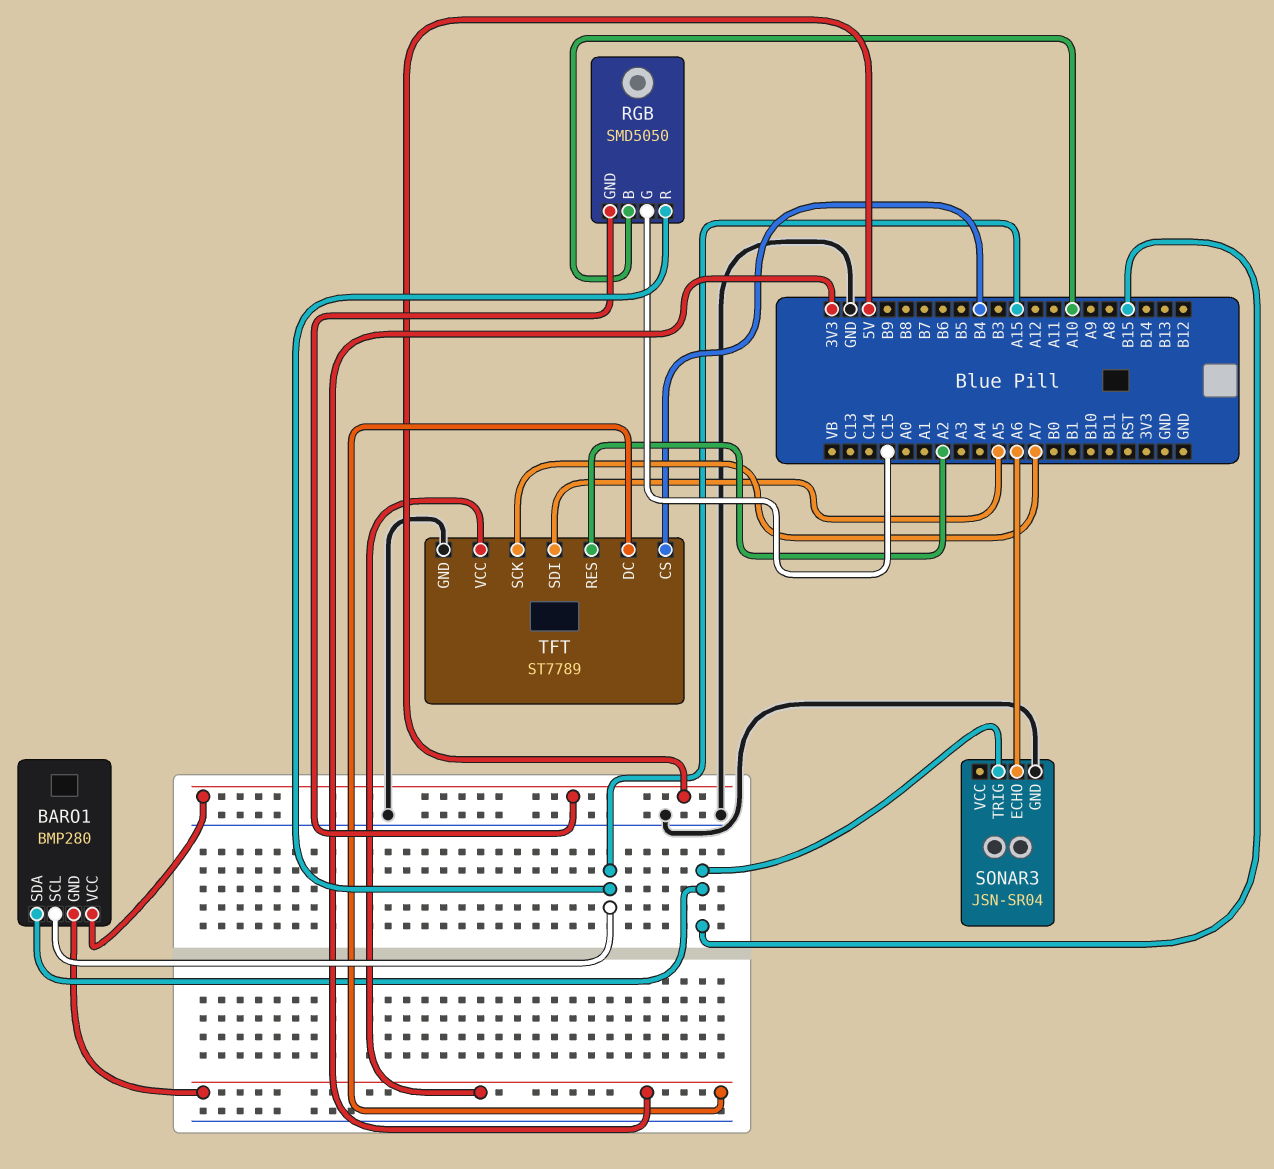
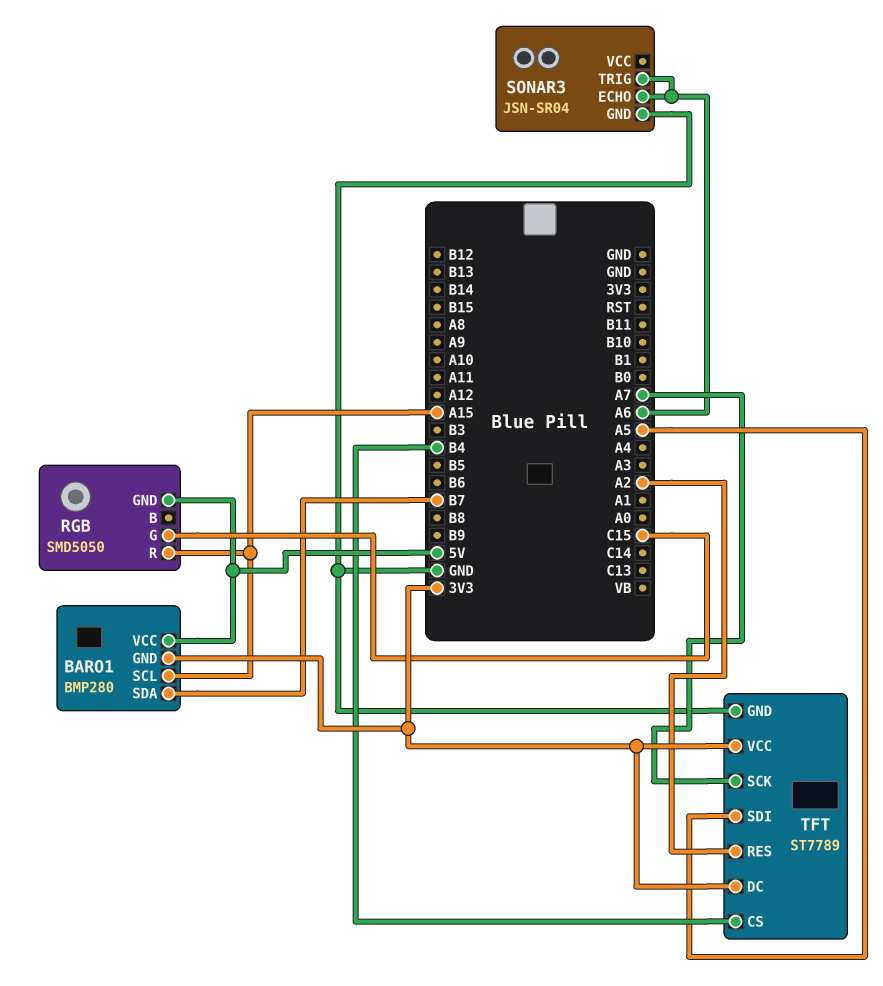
BARO1 pin SDA: B15 -> B7
RGB pin B: A10 -> none
SONAR3 pin TRIG: B15 -> A6

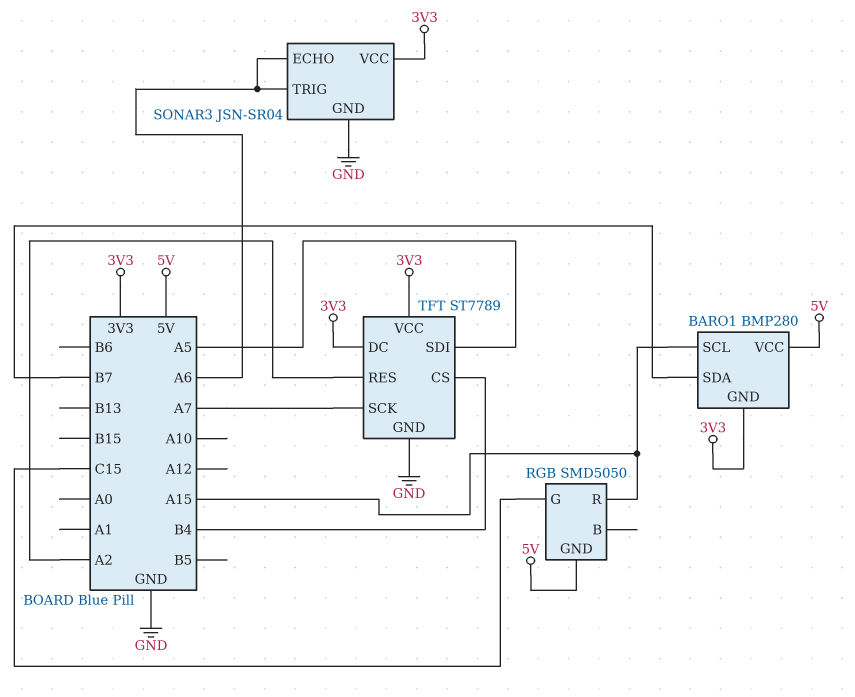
SONAR3 pin VCC: none -> 3V3

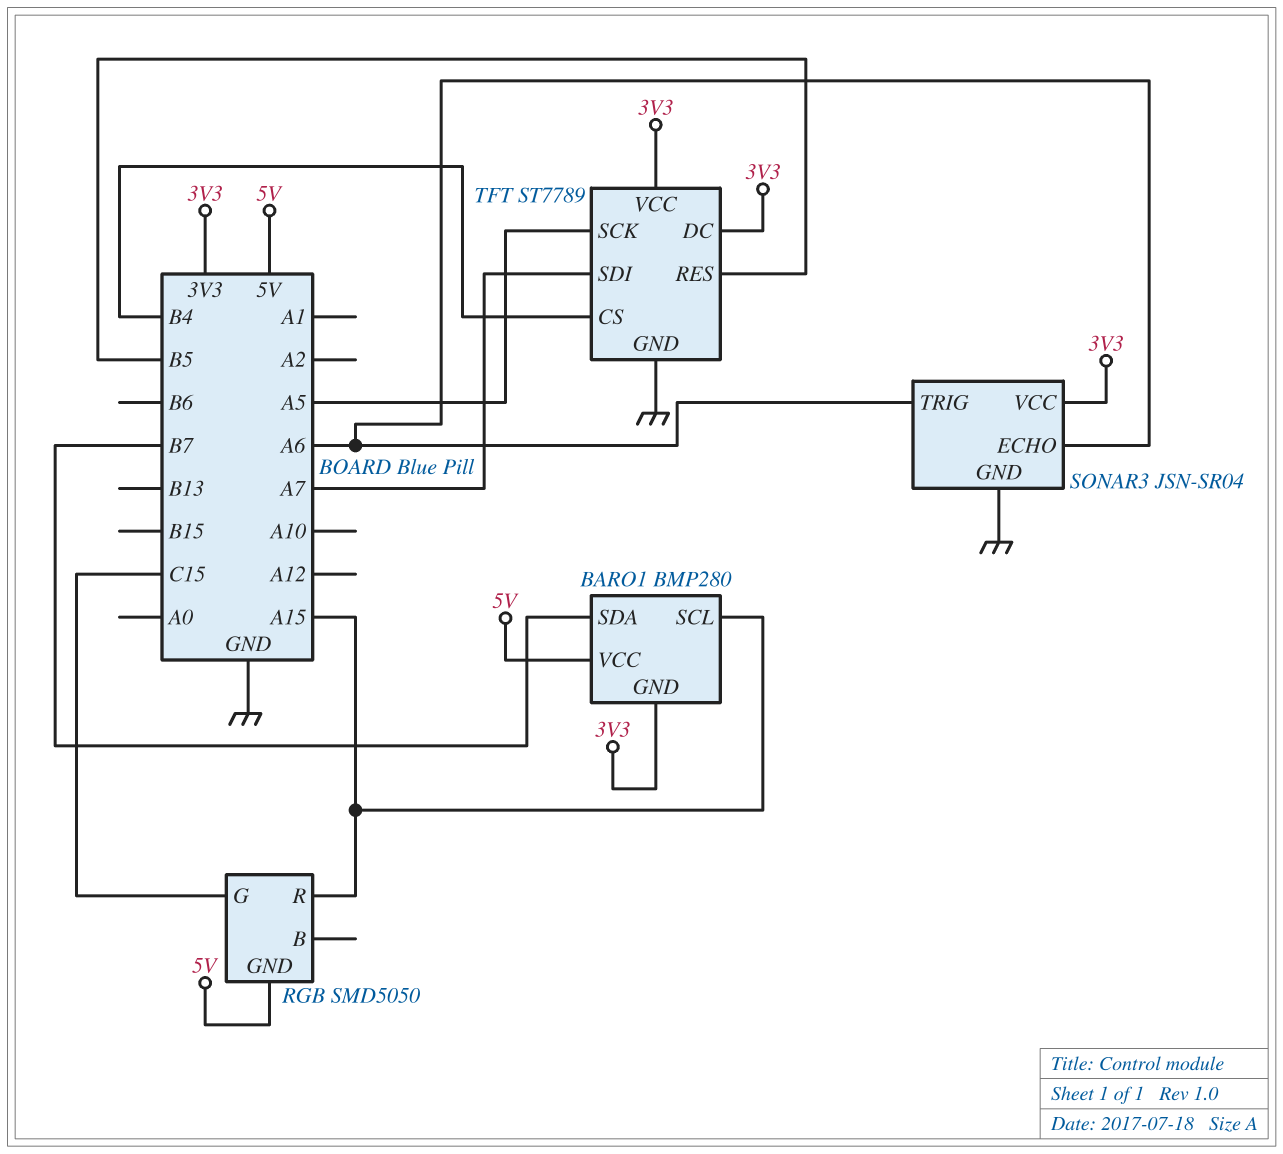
TFT pin RES: A2 -> B5
TFT pin SCK: A7 -> A5
TFT pin SDI: A5 -> A7

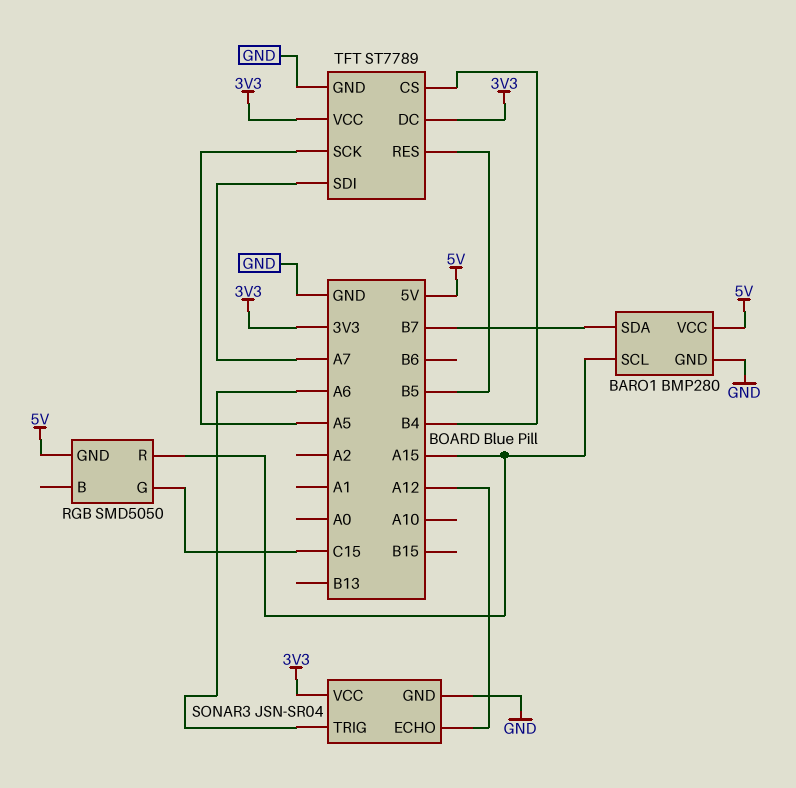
BARO1 pin GND: 3V3 -> GND
SONAR3 pin ECHO: A6 -> A12

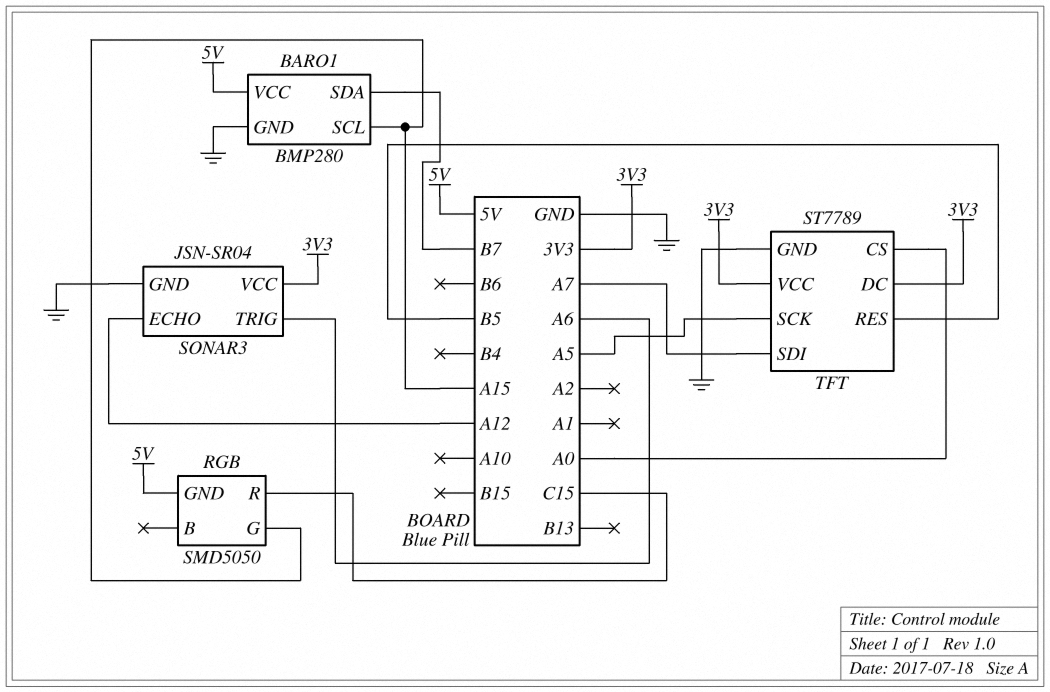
RGB pin G: C15 -> A15
RGB pin R: A15 -> C15
TFT pin CS: B4 -> A0

